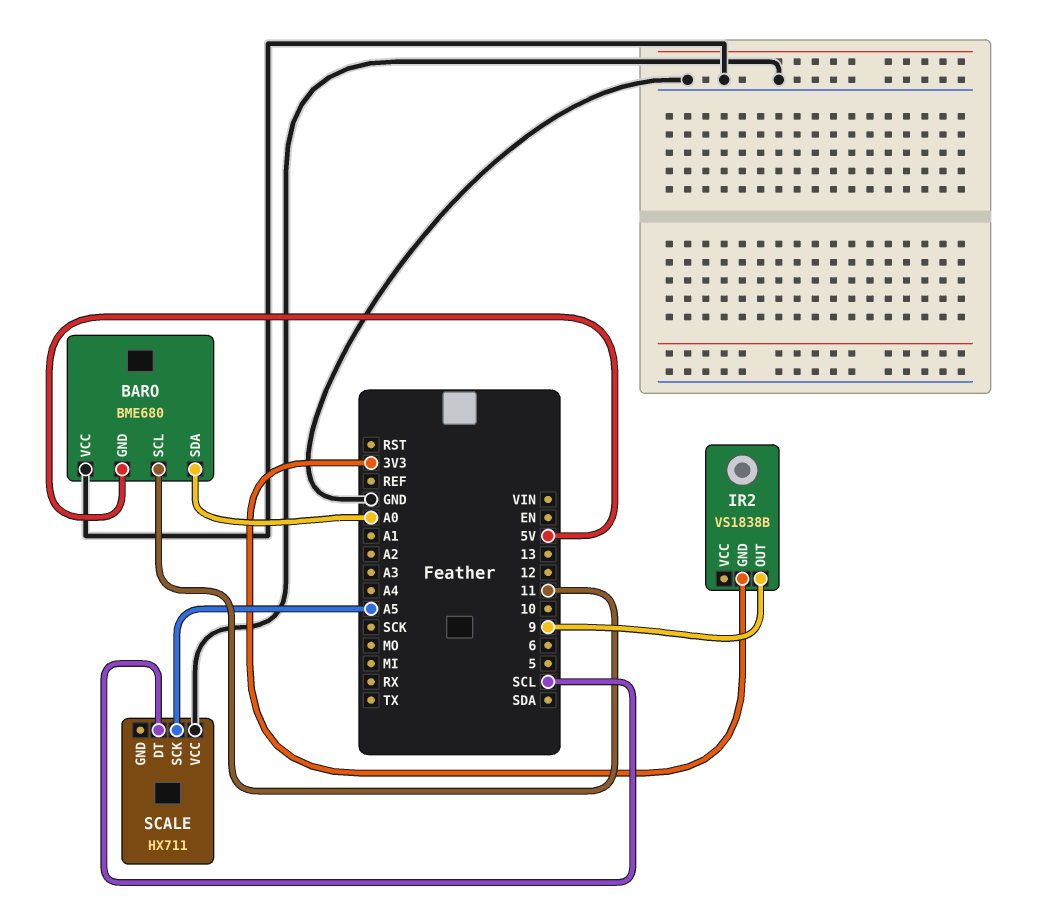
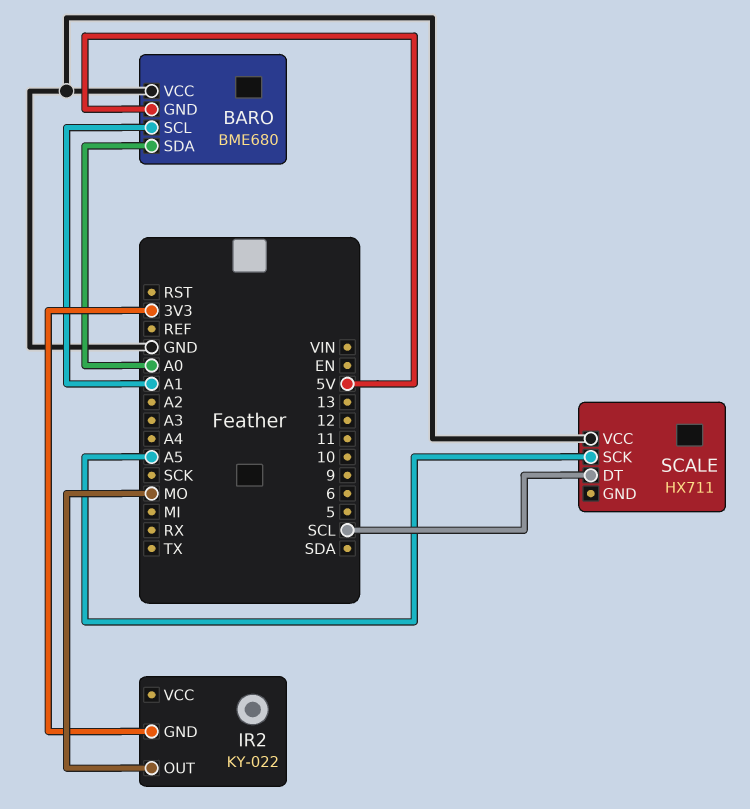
BARO pin SCL: 11 -> A1
IR2: VS1838B -> KY-022
IR2 pin OUT: 9 -> MO

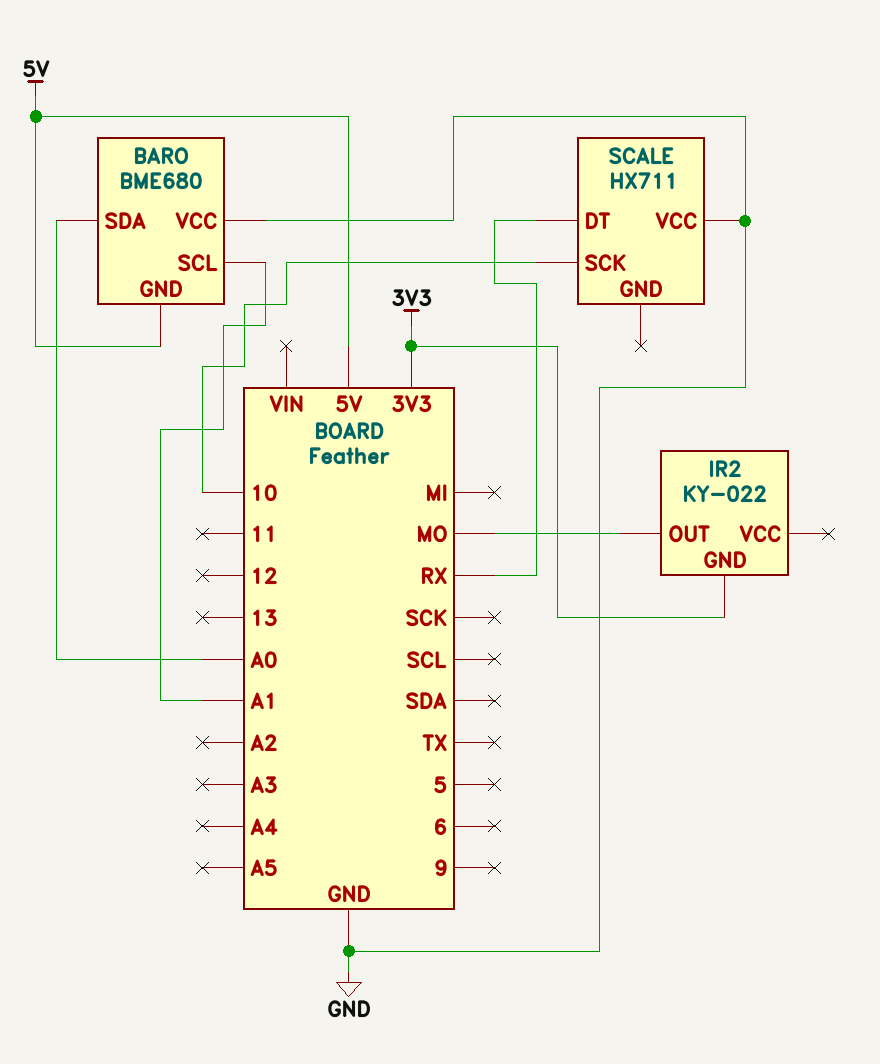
SCALE pin DT: SCL -> RX
SCALE pin SCK: A5 -> 10

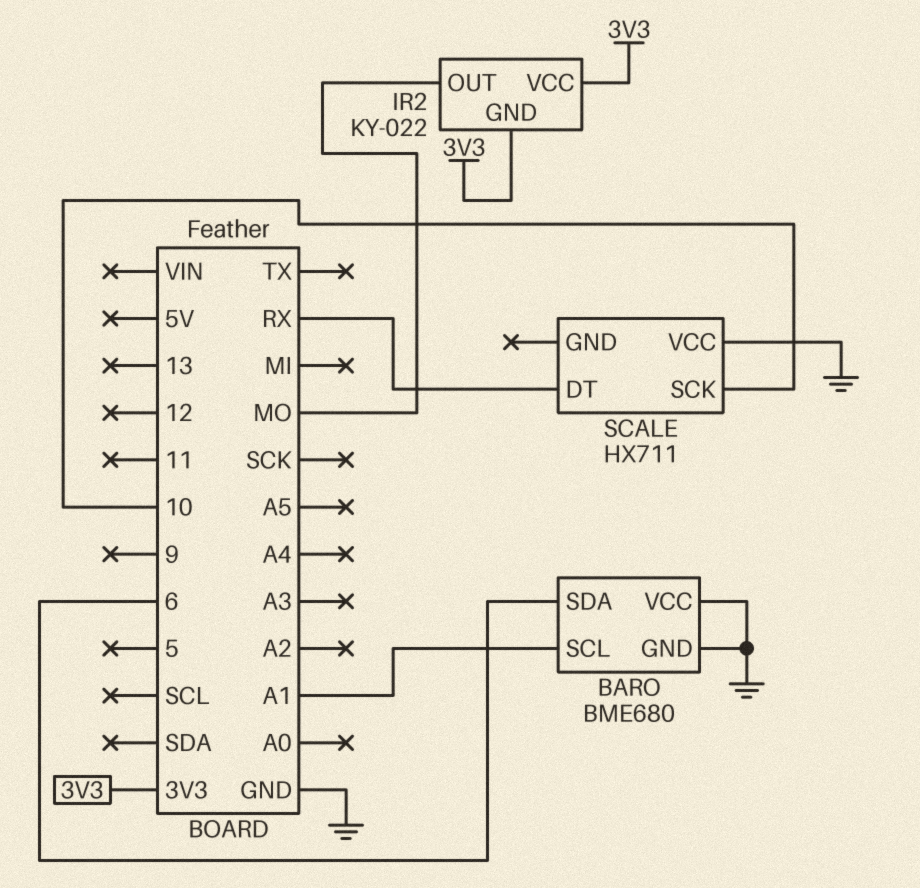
BARO pin GND: 5V -> GND
BARO pin SDA: A0 -> 6
IR2 pin VCC: none -> 3V3

